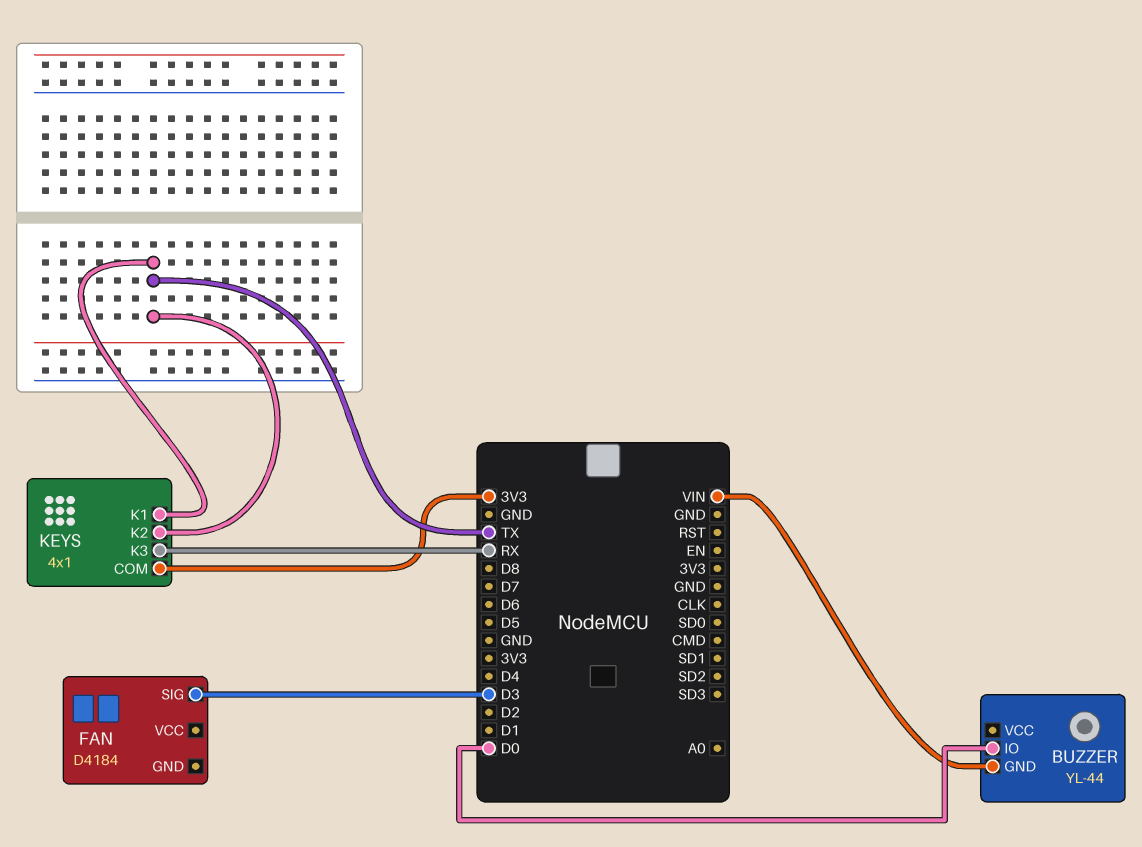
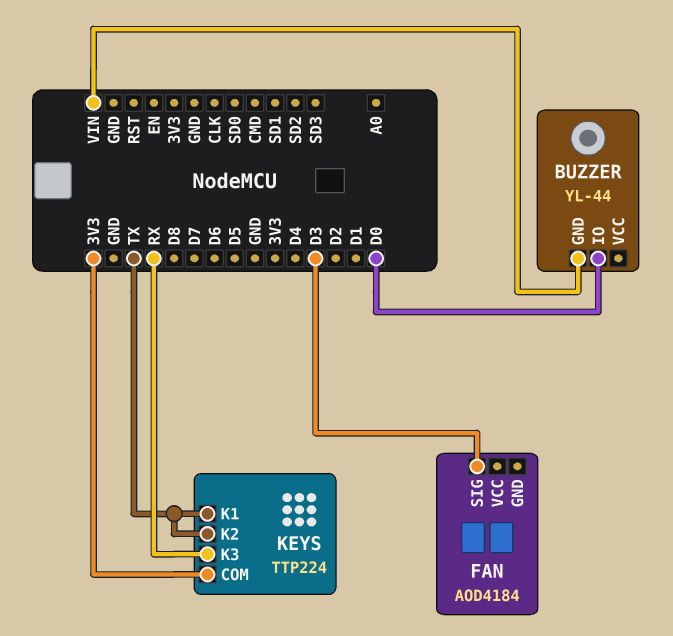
FAN: D4184 -> AOD4184
KEYS: 4x1 -> TTP224

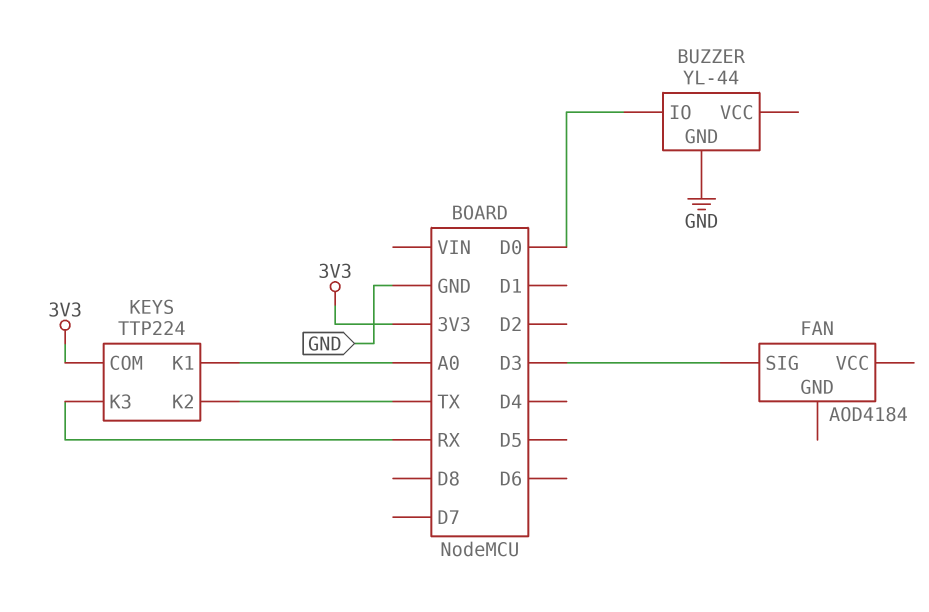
BUZZER pin GND: VIN -> GND
KEYS pin K1: TX -> A0

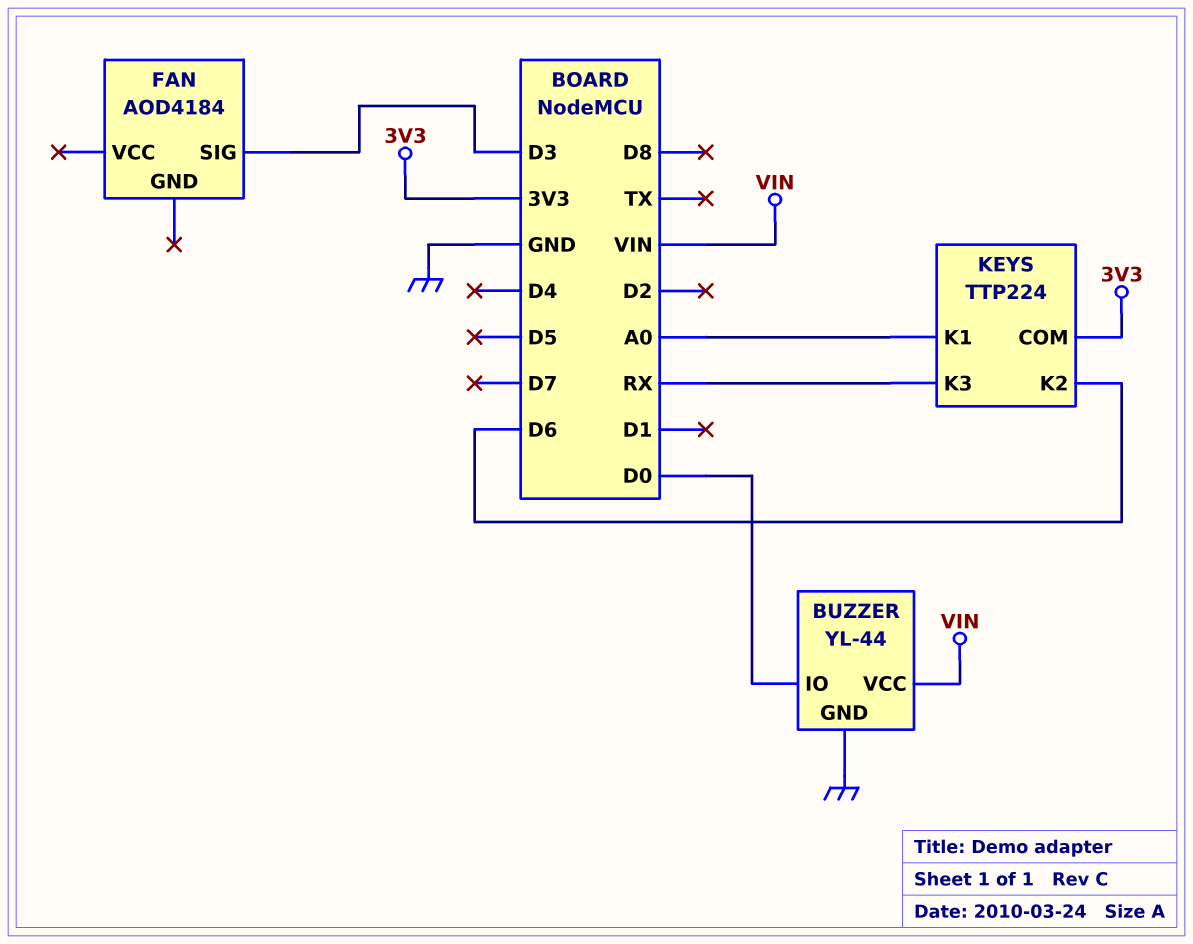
BUZZER pin VCC: none -> VIN
KEYS pin K2: TX -> D6

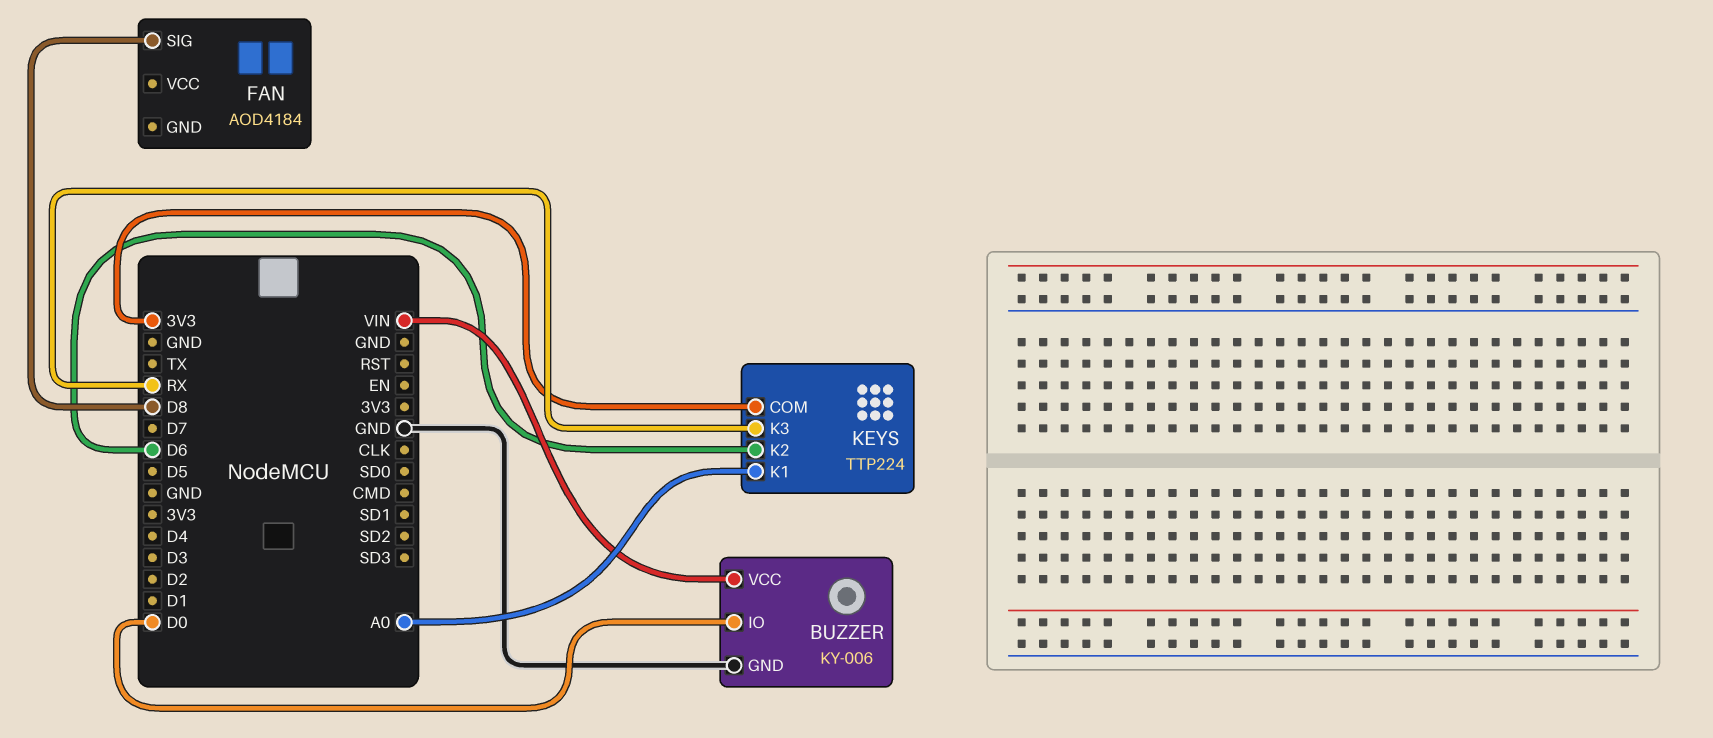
BUZZER: YL-44 -> KY-006
FAN pin SIG: D3 -> D8

